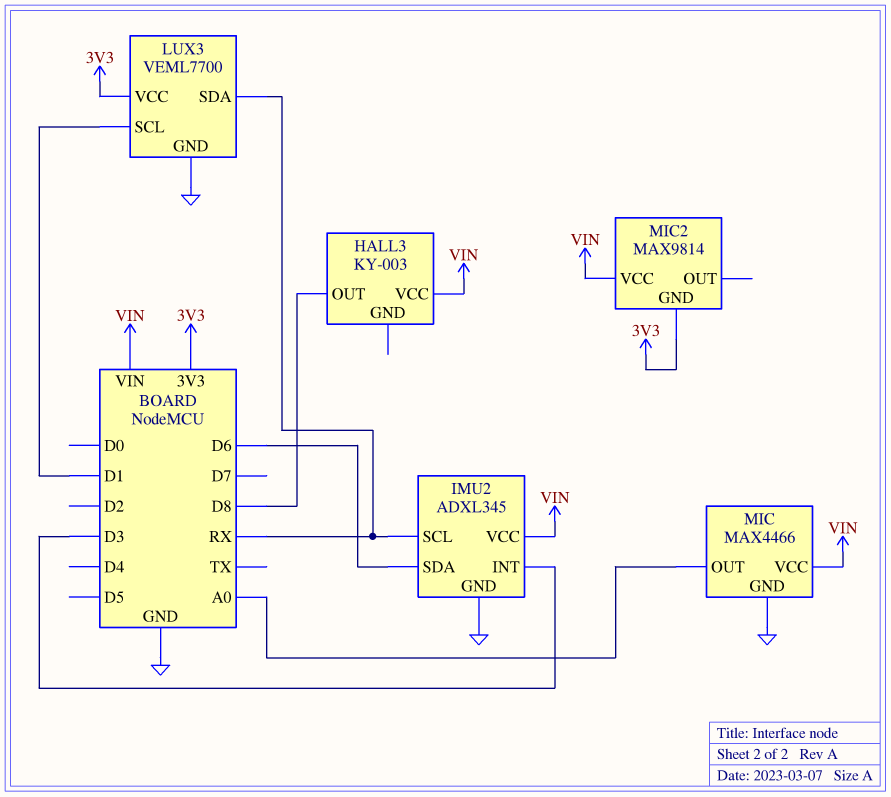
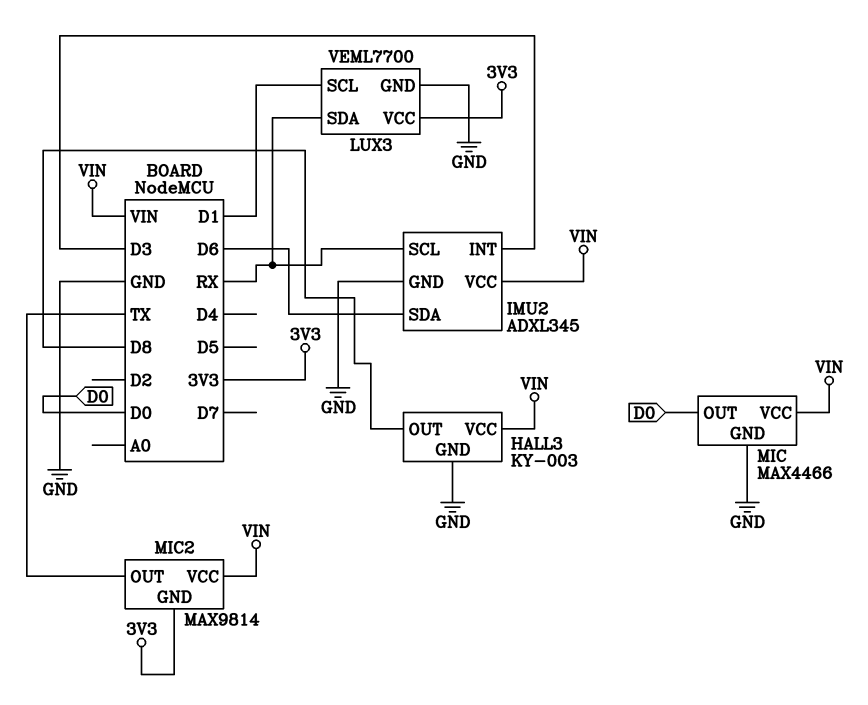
HALL3 pin GND: none -> GND
MIC pin OUT: A0 -> D0
MIC2 pin OUT: none -> TX

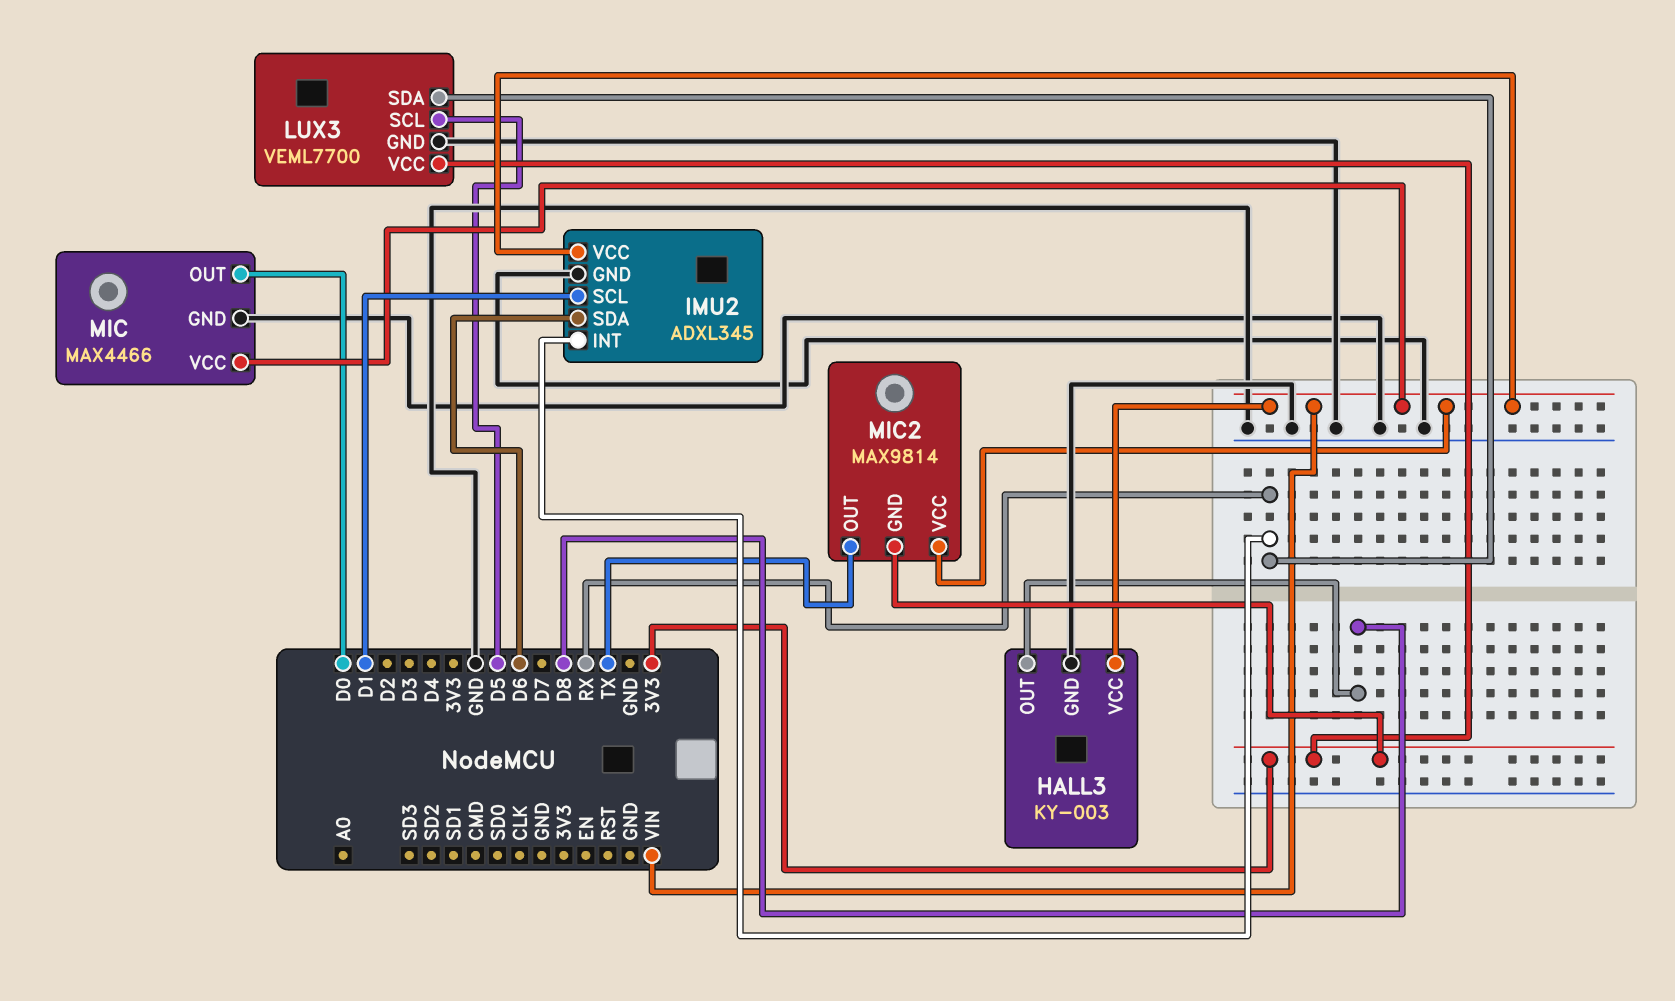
IMU2 pin INT: D3 -> RX
IMU2 pin SCL: RX -> D1
LUX3 pin SCL: D1 -> D5

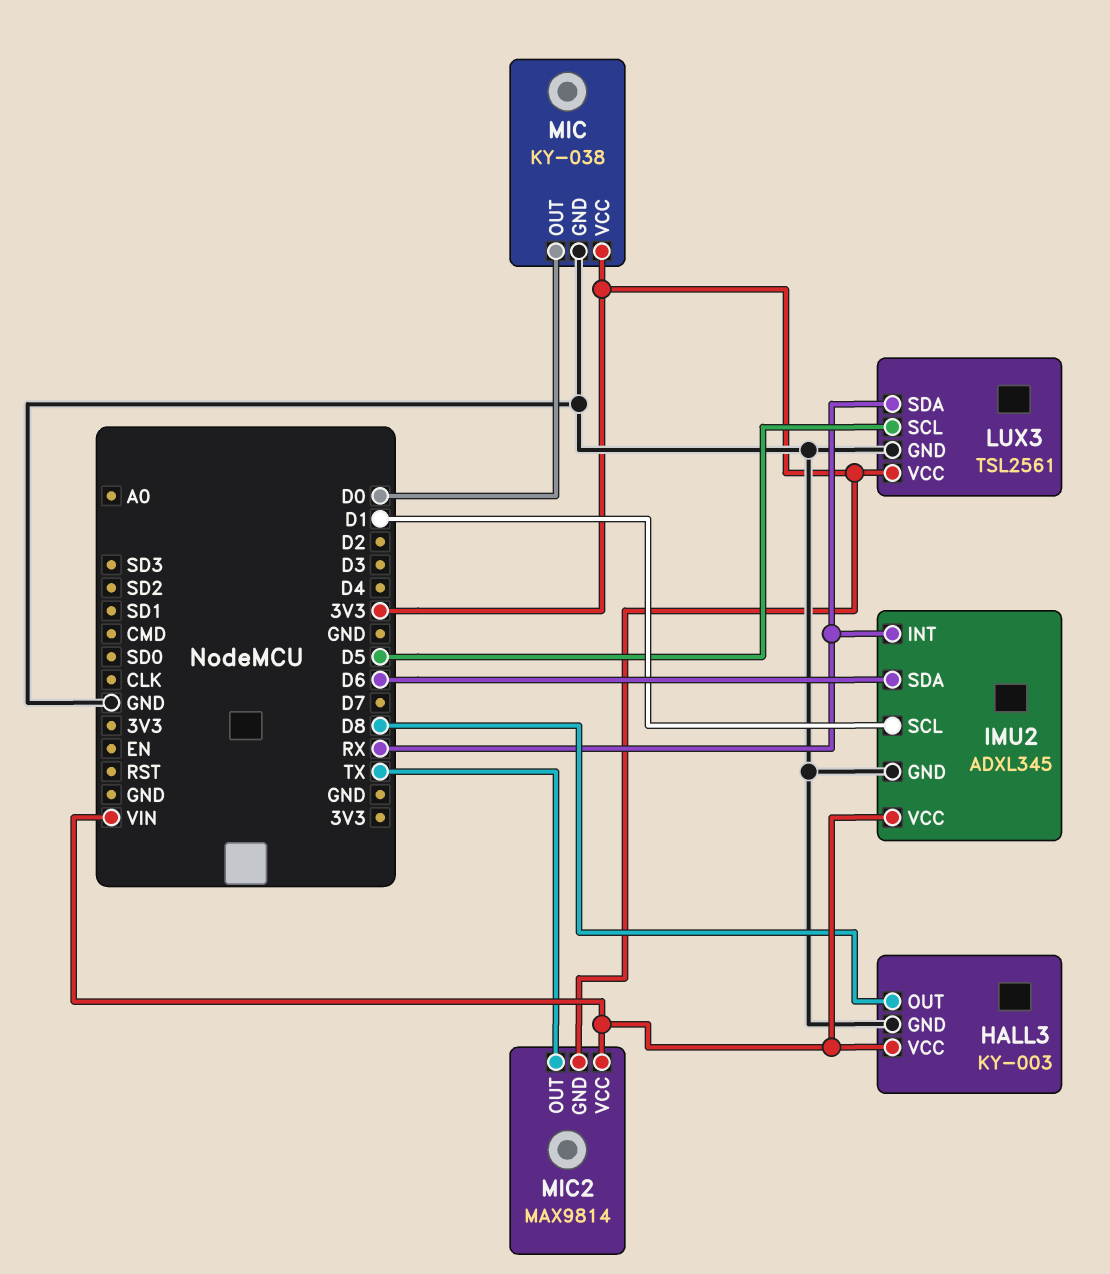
LUX3: VEML7700 -> TSL2561
MIC: MAX4466 -> KY-038
MIC pin VCC: VIN -> 3V3

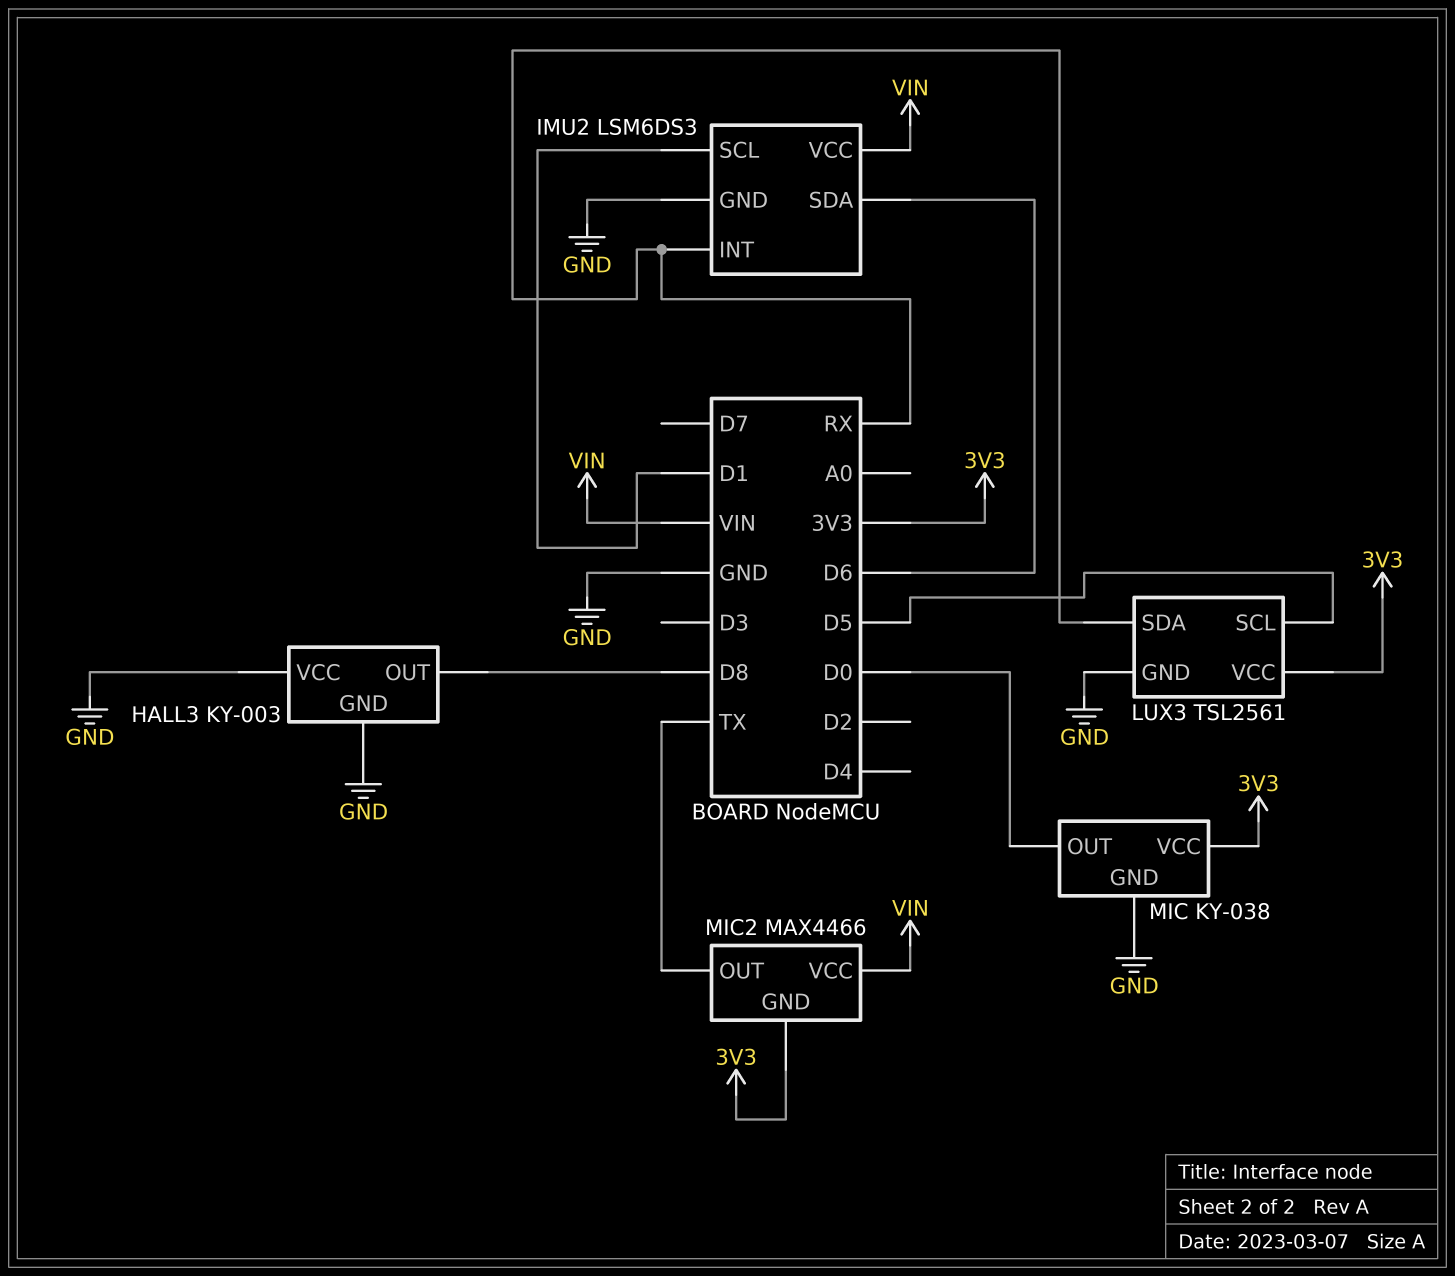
HALL3 pin VCC: VIN -> GND
IMU2: ADXL345 -> LSM6DS3
MIC2: MAX9814 -> MAX4466

